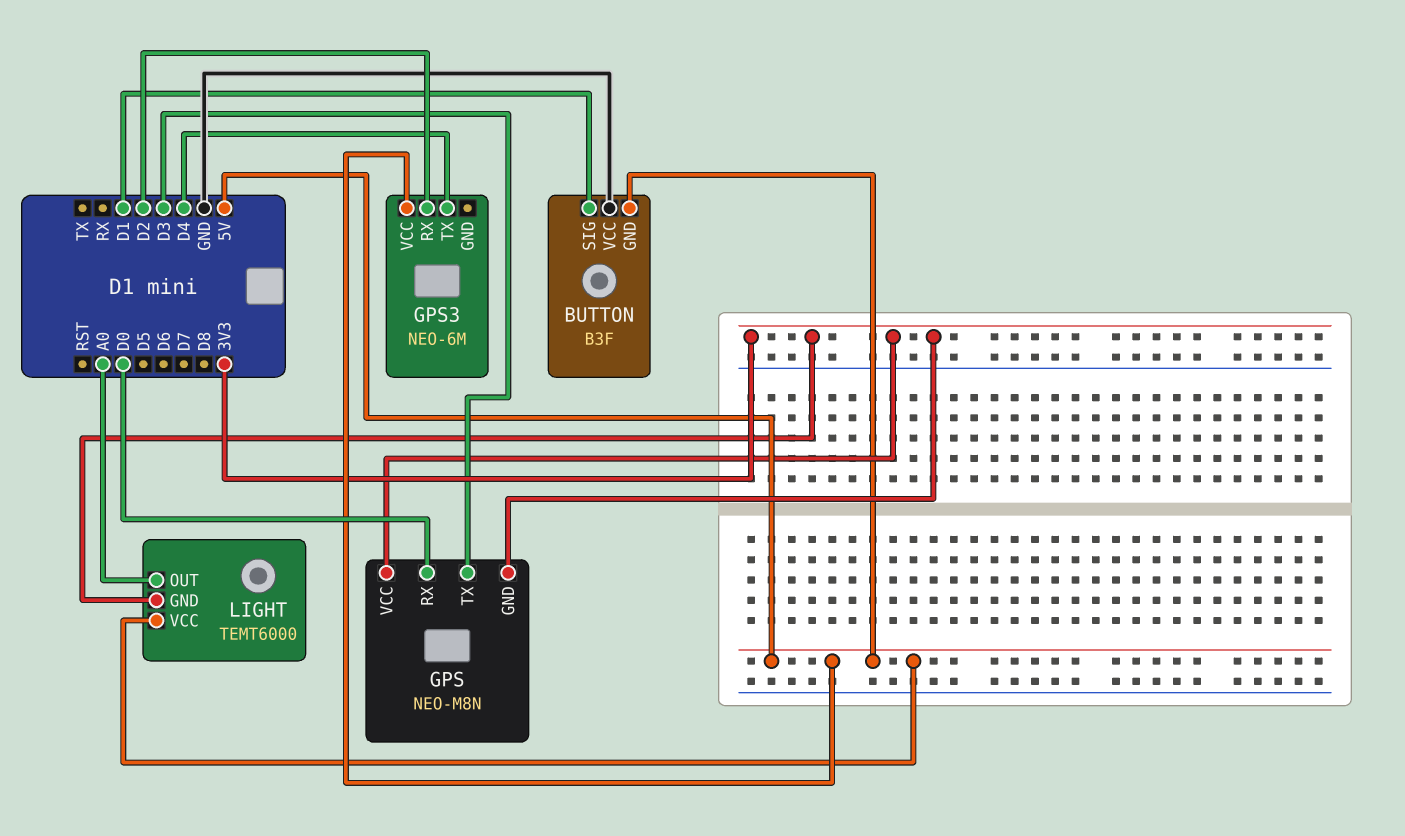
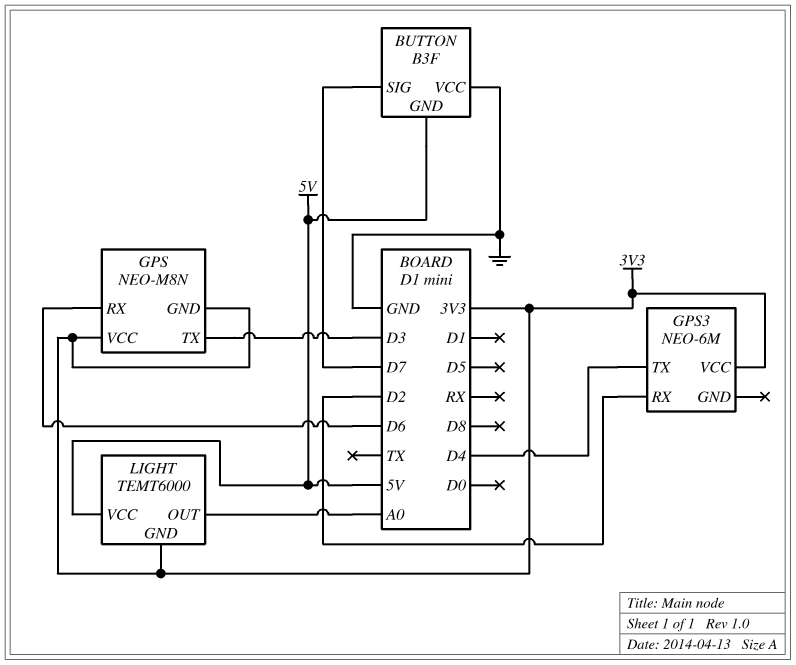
BUTTON pin SIG: D1 -> D7
GPS pin RX: D0 -> D6
GPS3 pin VCC: 5V -> 3V3

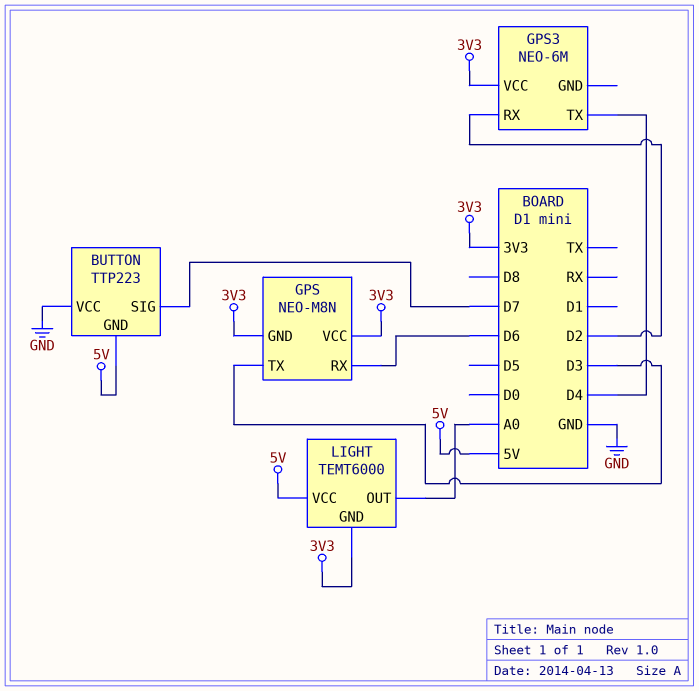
BUTTON: B3F -> TTP223

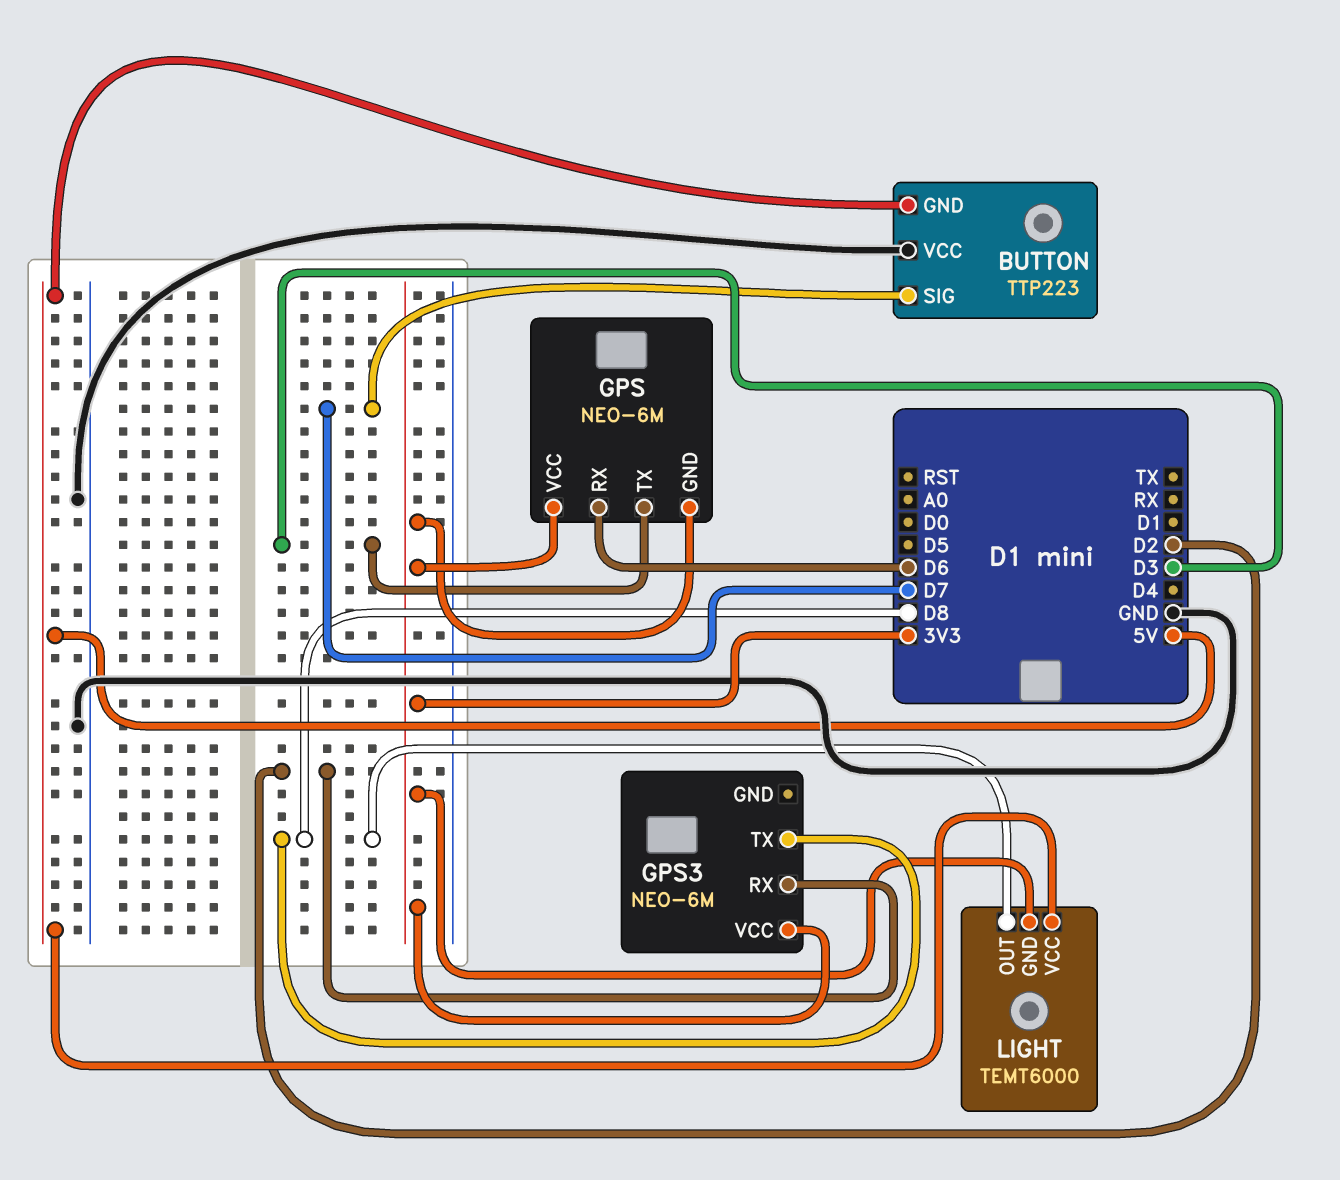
GPS: NEO-M8N -> NEO-6M
GPS3 pin TX: D4 -> D8
LIGHT pin OUT: A0 -> D8

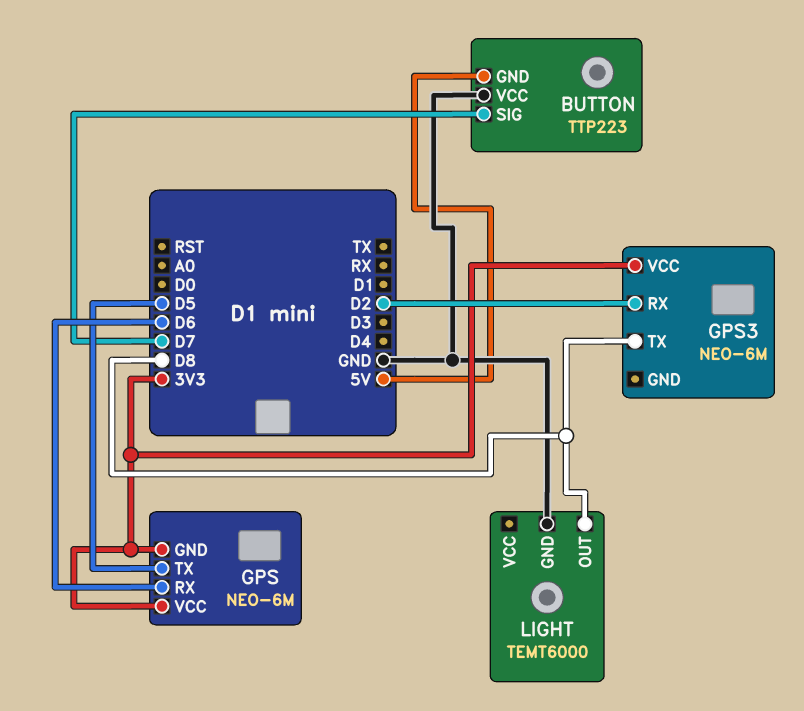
GPS pin TX: D3 -> D5
LIGHT pin GND: 3V3 -> GND
LIGHT pin VCC: 5V -> none

